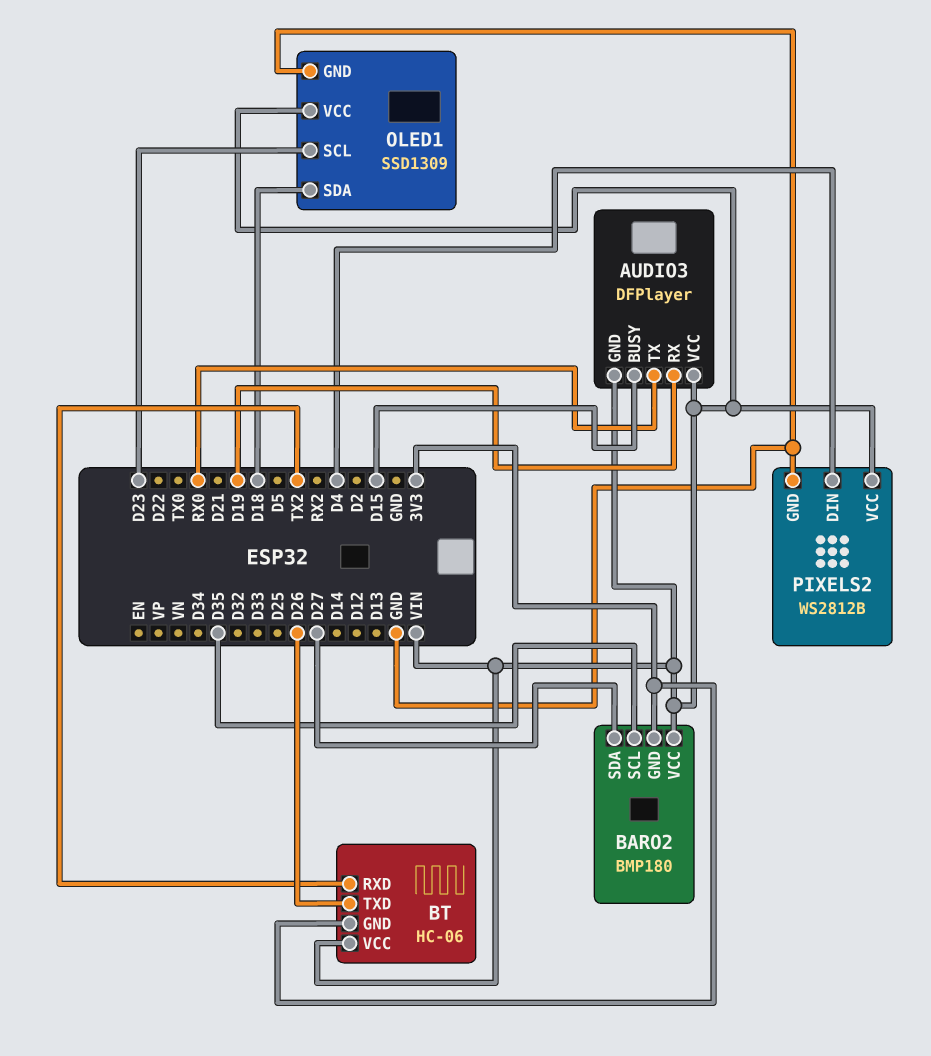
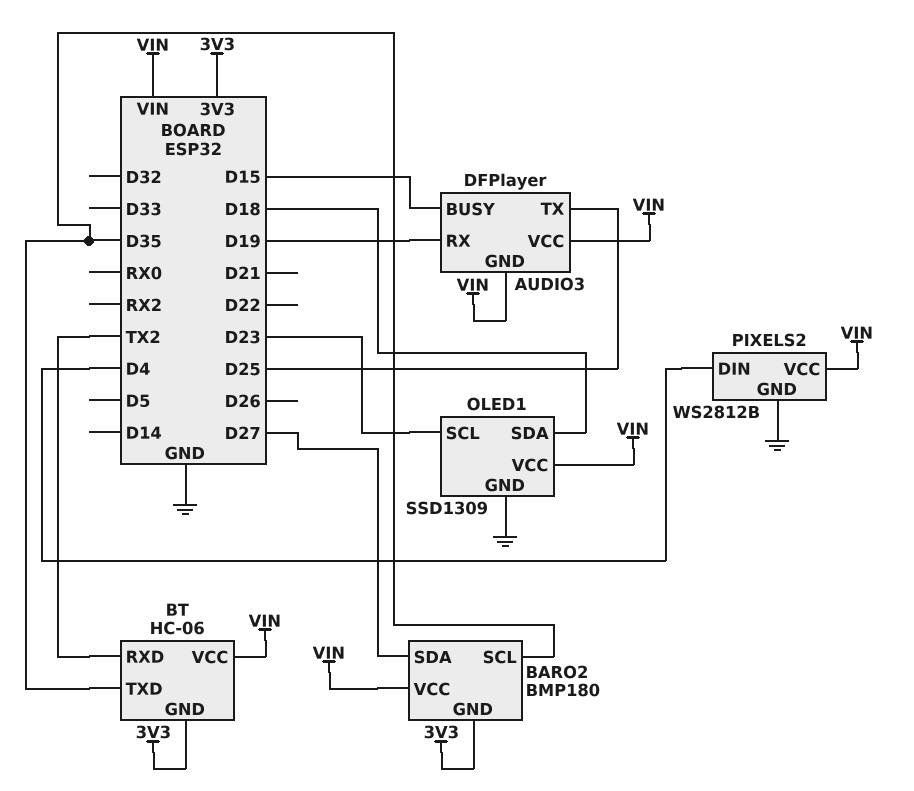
AUDIO3 pin TX: RX0 -> D25
BT pin TXD: D26 -> D35

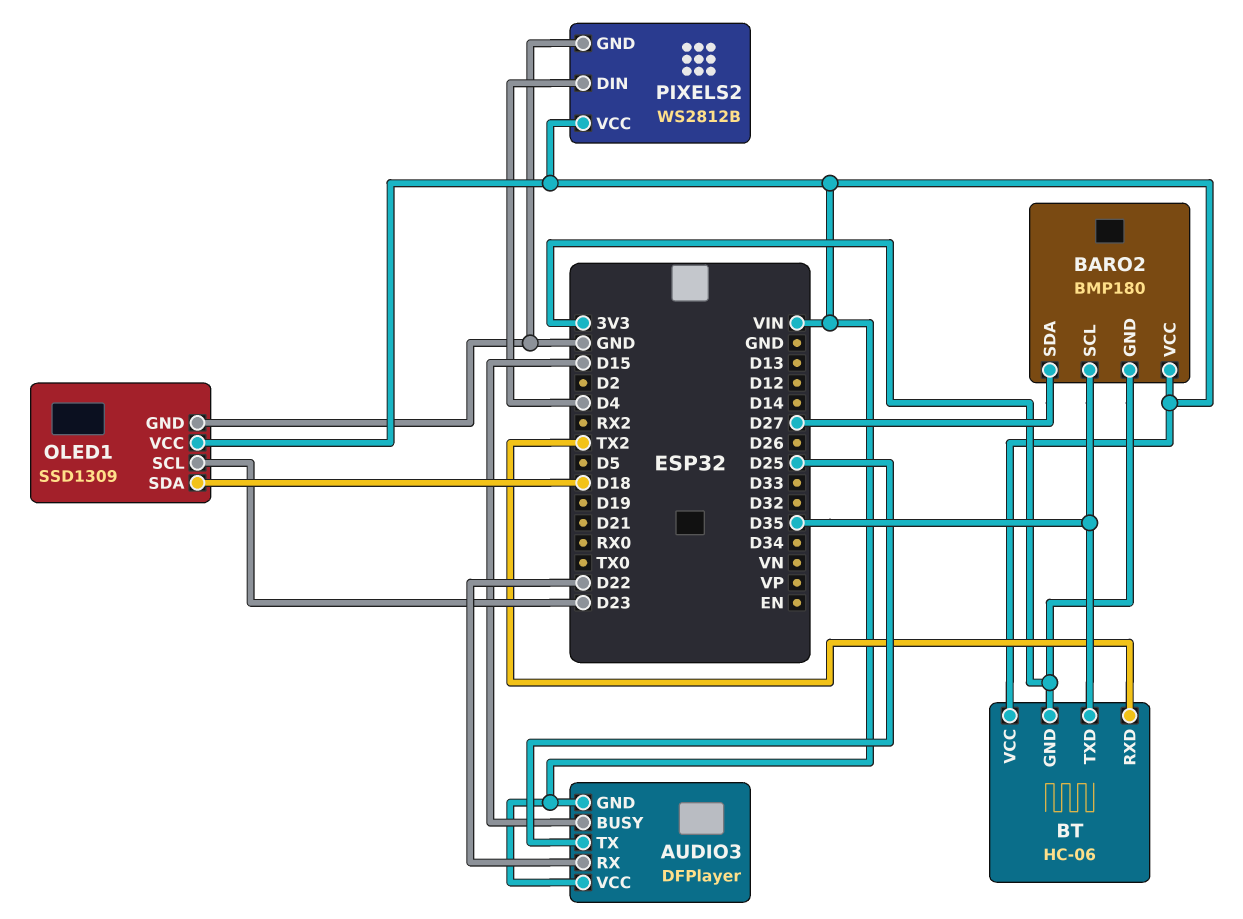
AUDIO3 pin RX: D19 -> D22

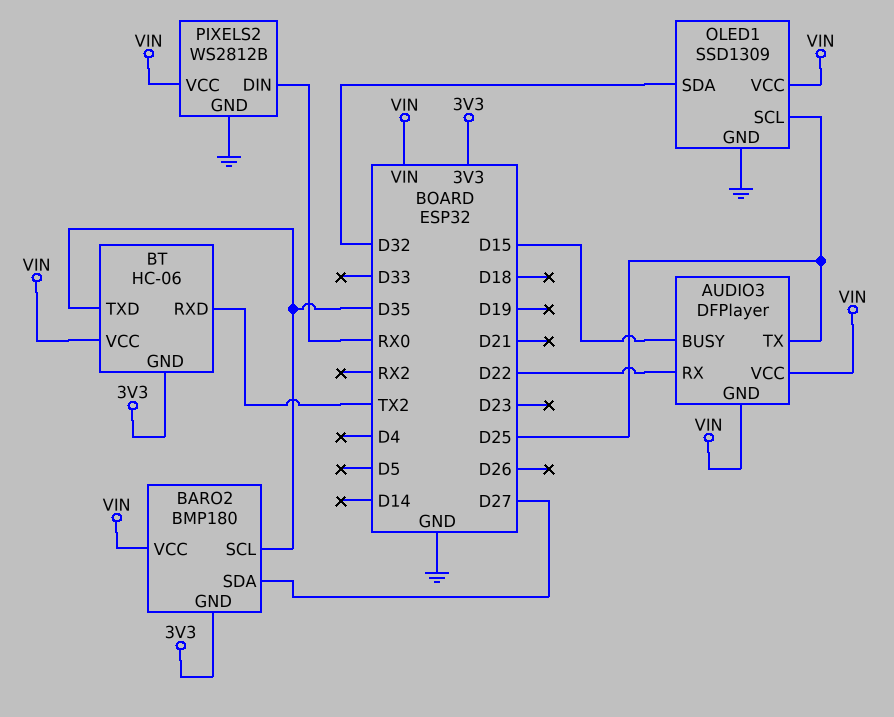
OLED1 pin SCL: D23 -> D25
OLED1 pin SDA: D18 -> D32
PIXELS2 pin DIN: D4 -> RX0

